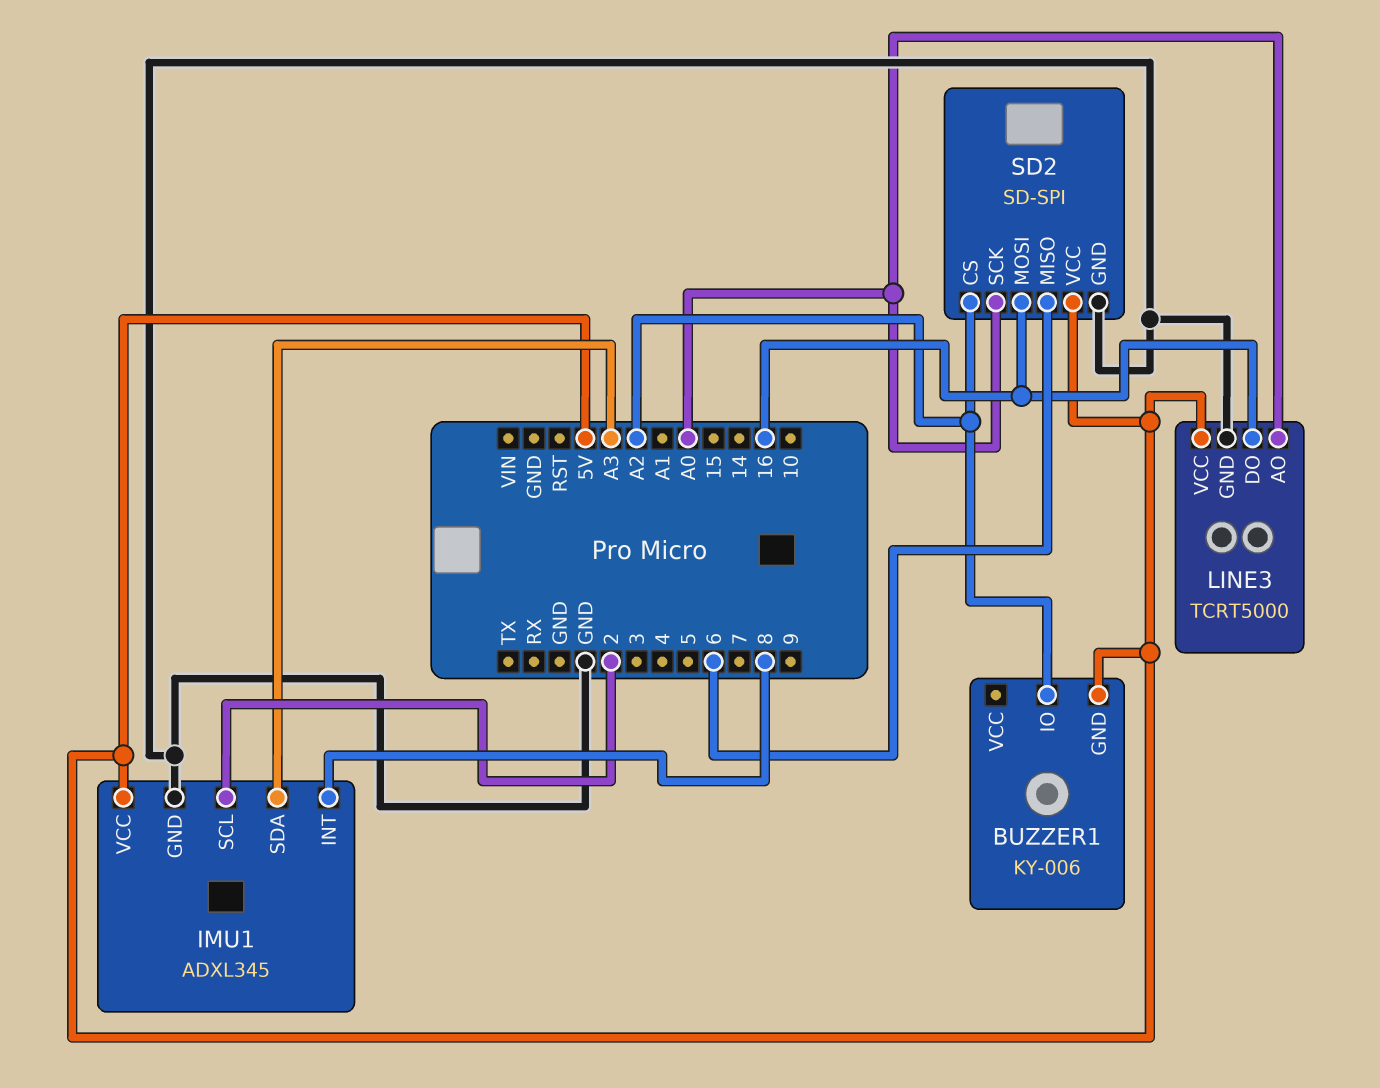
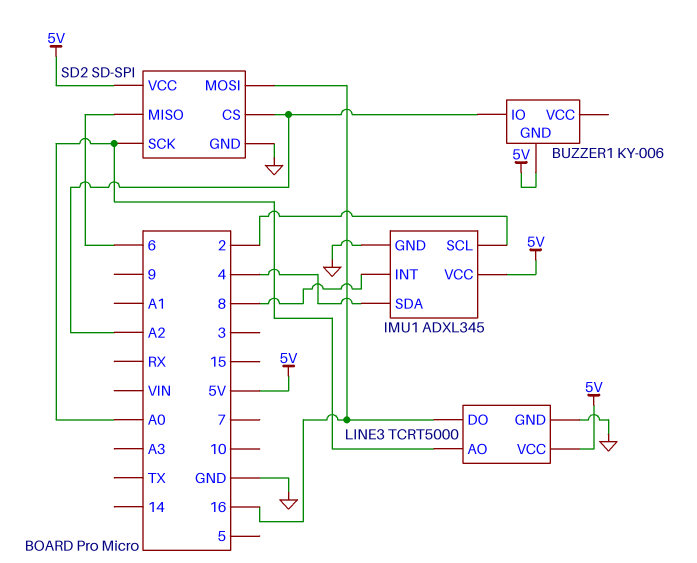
IMU1 pin SDA: A3 -> 4

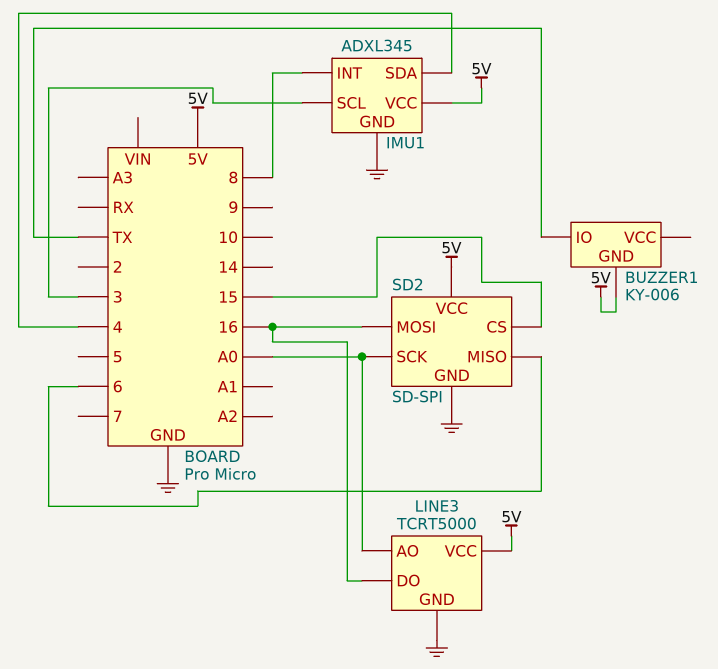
BUZZER1 pin IO: A2 -> TX
IMU1 pin SCL: 2 -> 3
SD2 pin CS: A2 -> 15

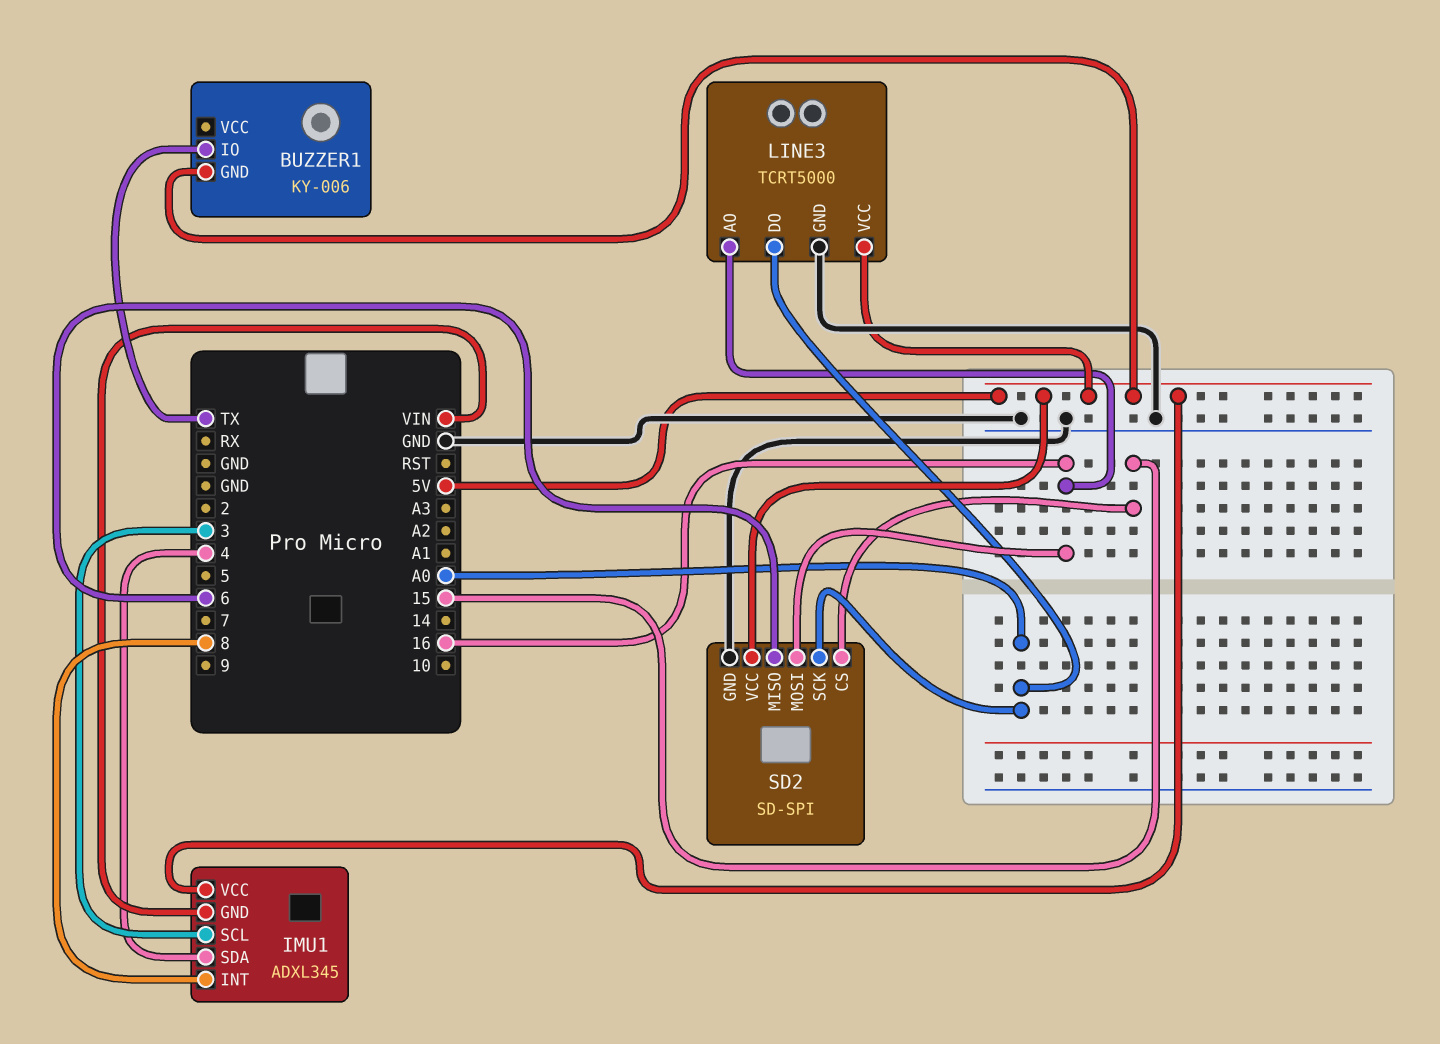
IMU1 pin GND: GND -> VIN
LINE3 pin AO: A0 -> 16
LINE3 pin DO: 16 -> A0

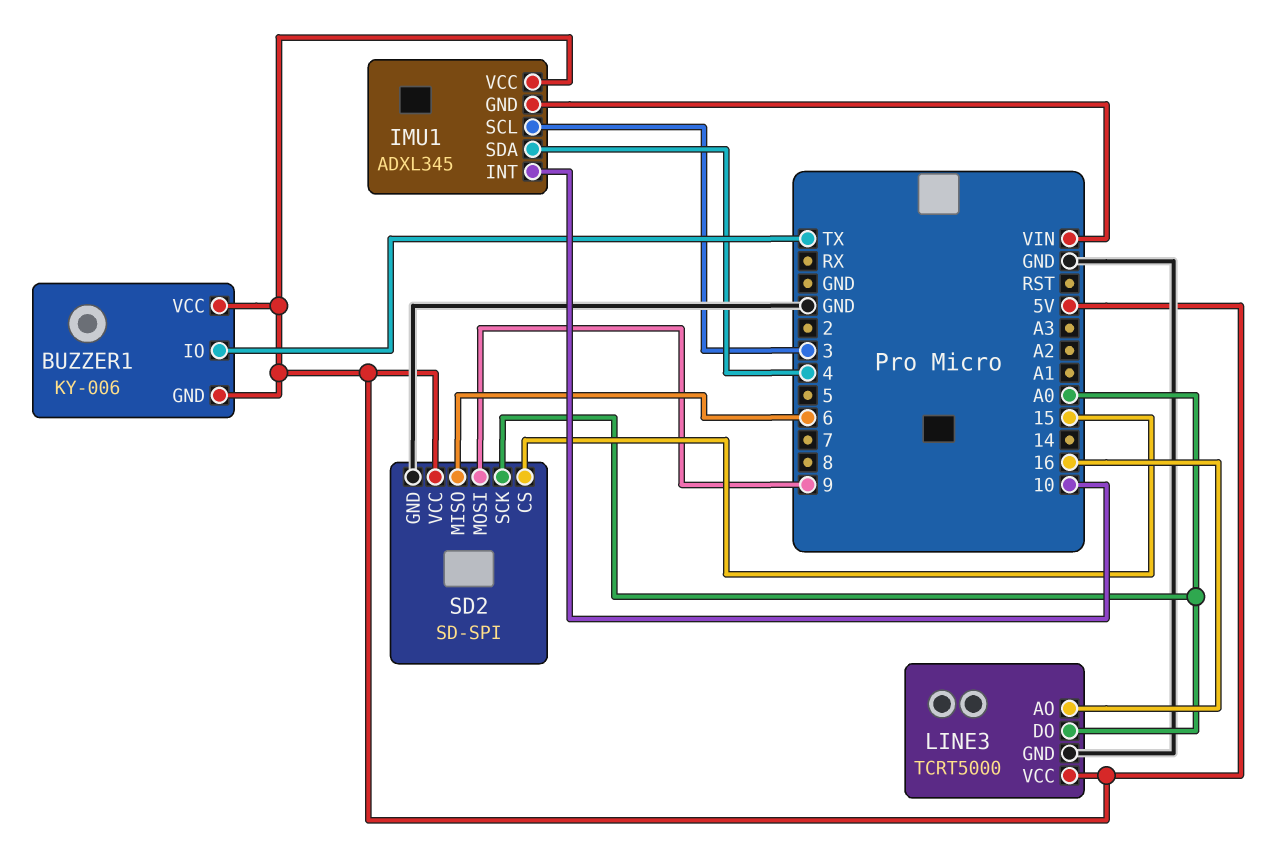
BUZZER1 pin VCC: none -> 5V
IMU1 pin INT: 8 -> 10
SD2 pin MOSI: 16 -> 9

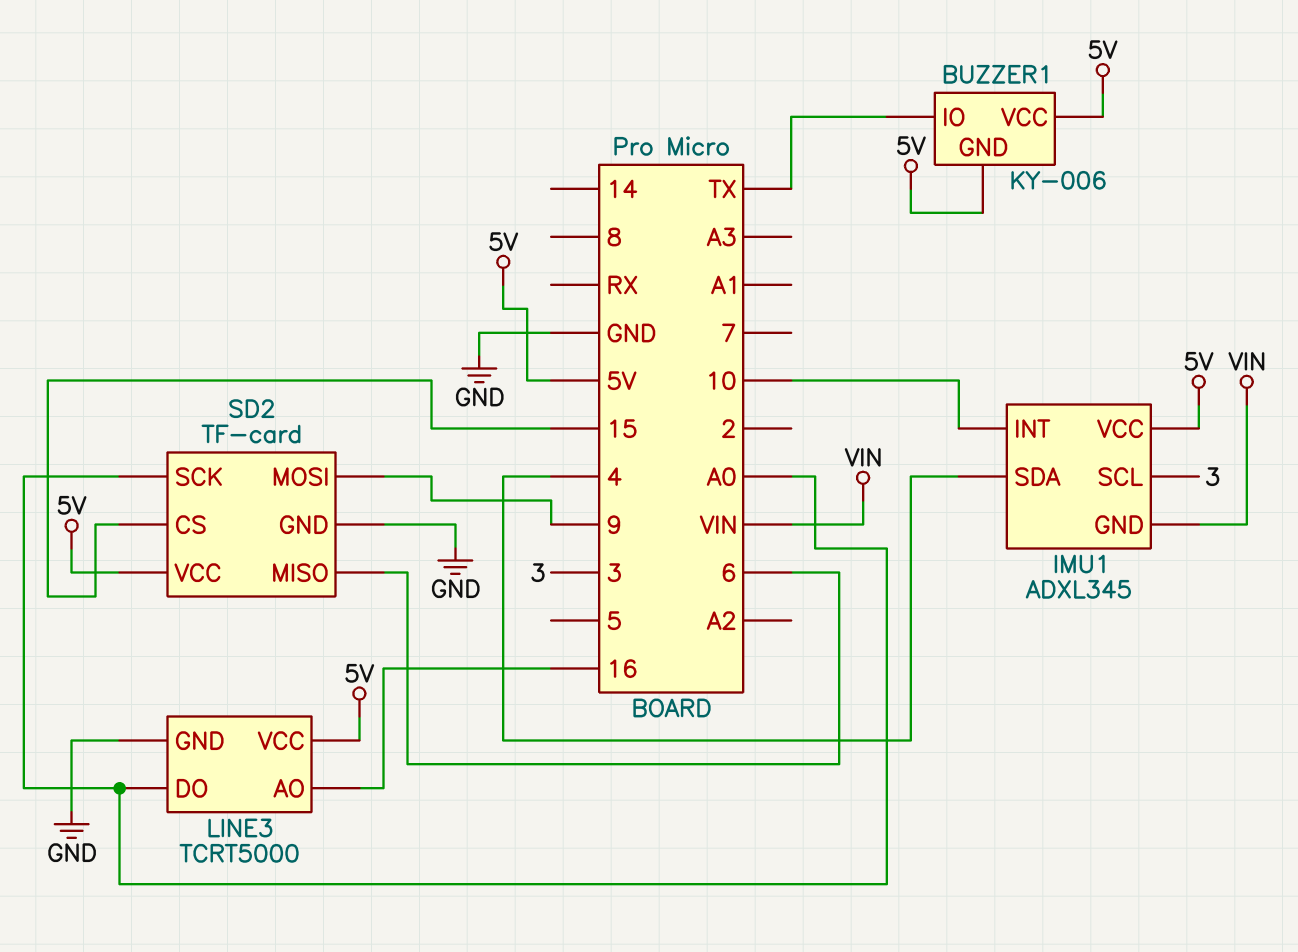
SD2: SD-SPI -> TF-card

